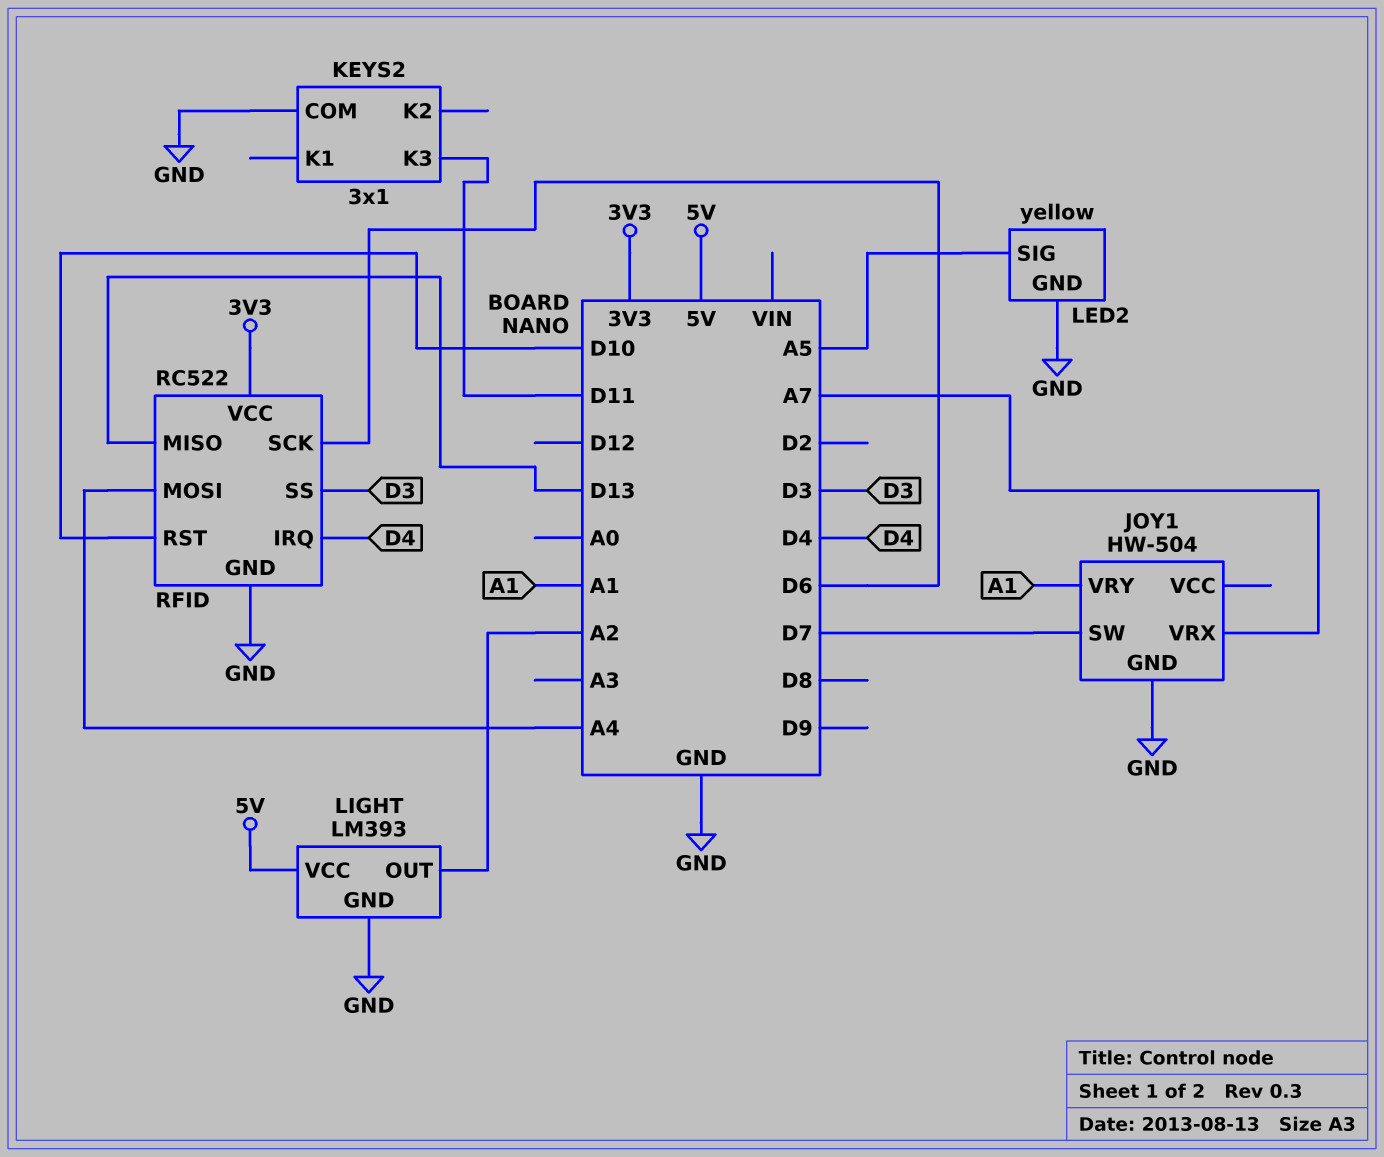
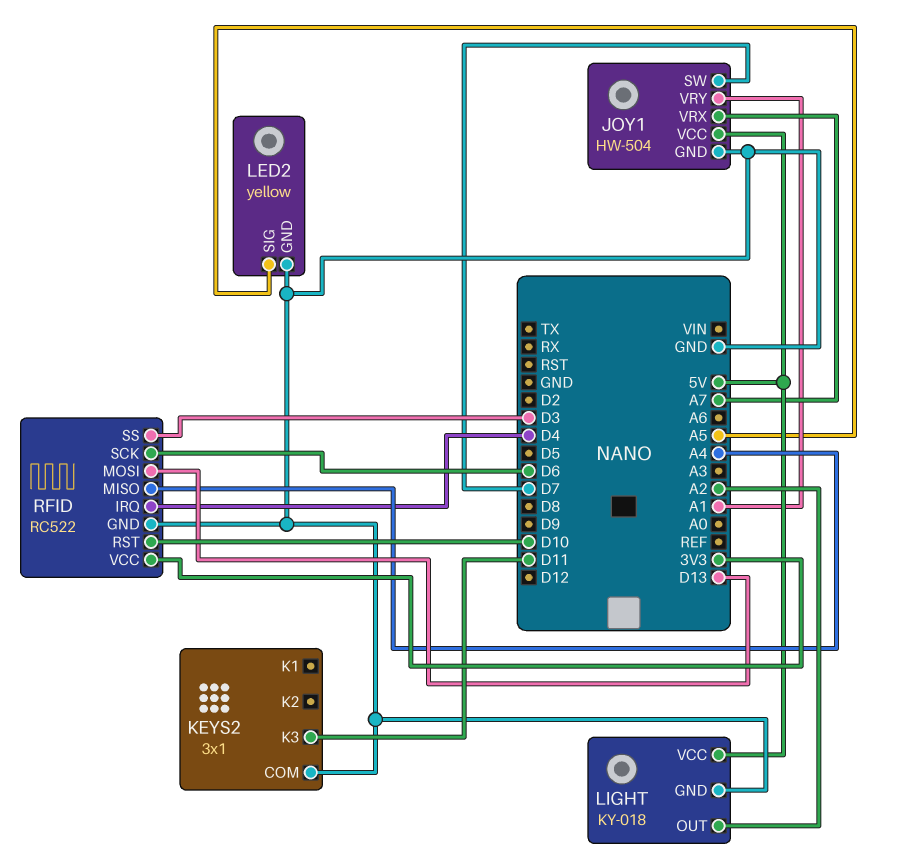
JOY1 pin VCC: none -> 5V
LIGHT: LM393 -> KY-018
RFID pin MISO: D13 -> A4
RFID pin MOSI: A4 -> D13

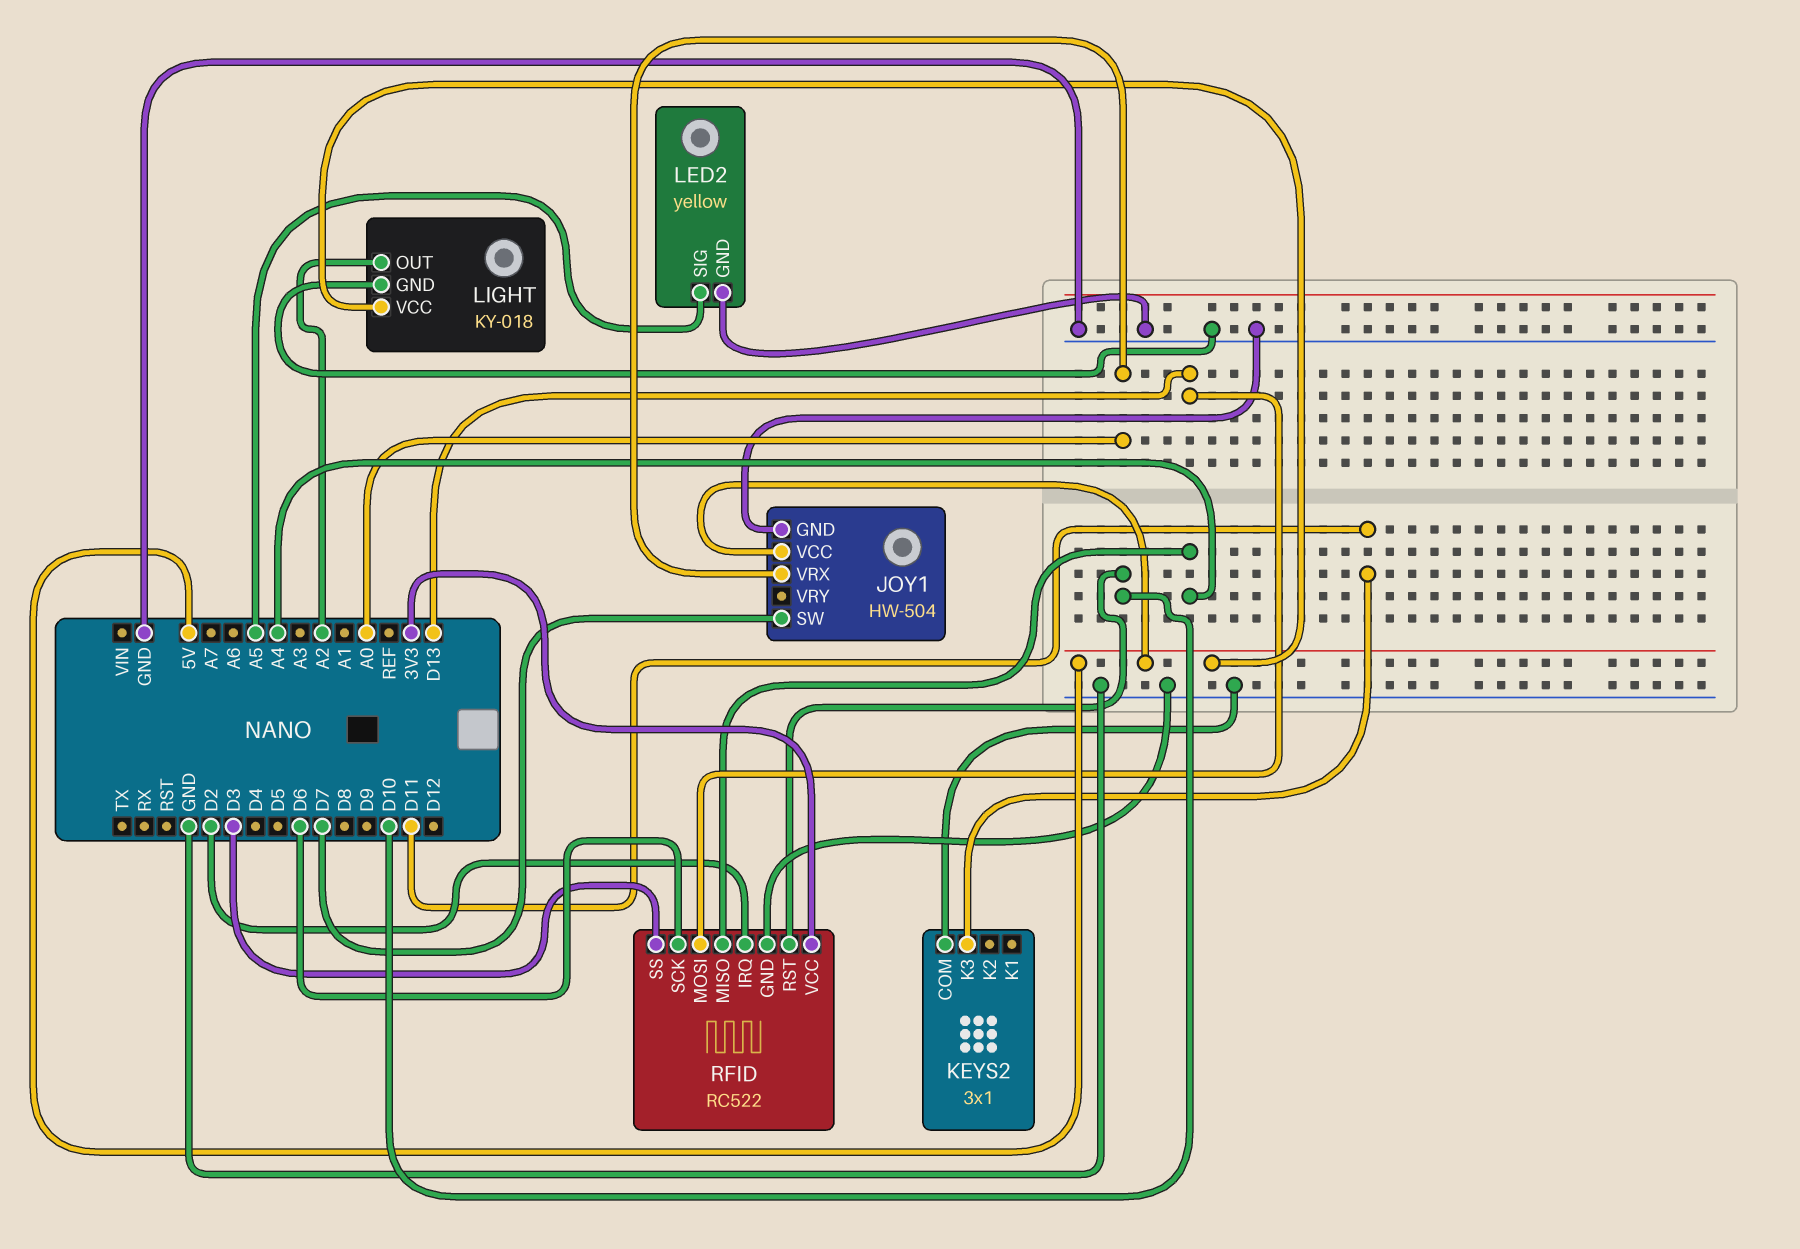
JOY1 pin VRX: A7 -> A0
JOY1 pin VRY: A1 -> none
RFID pin IRQ: D4 -> D2

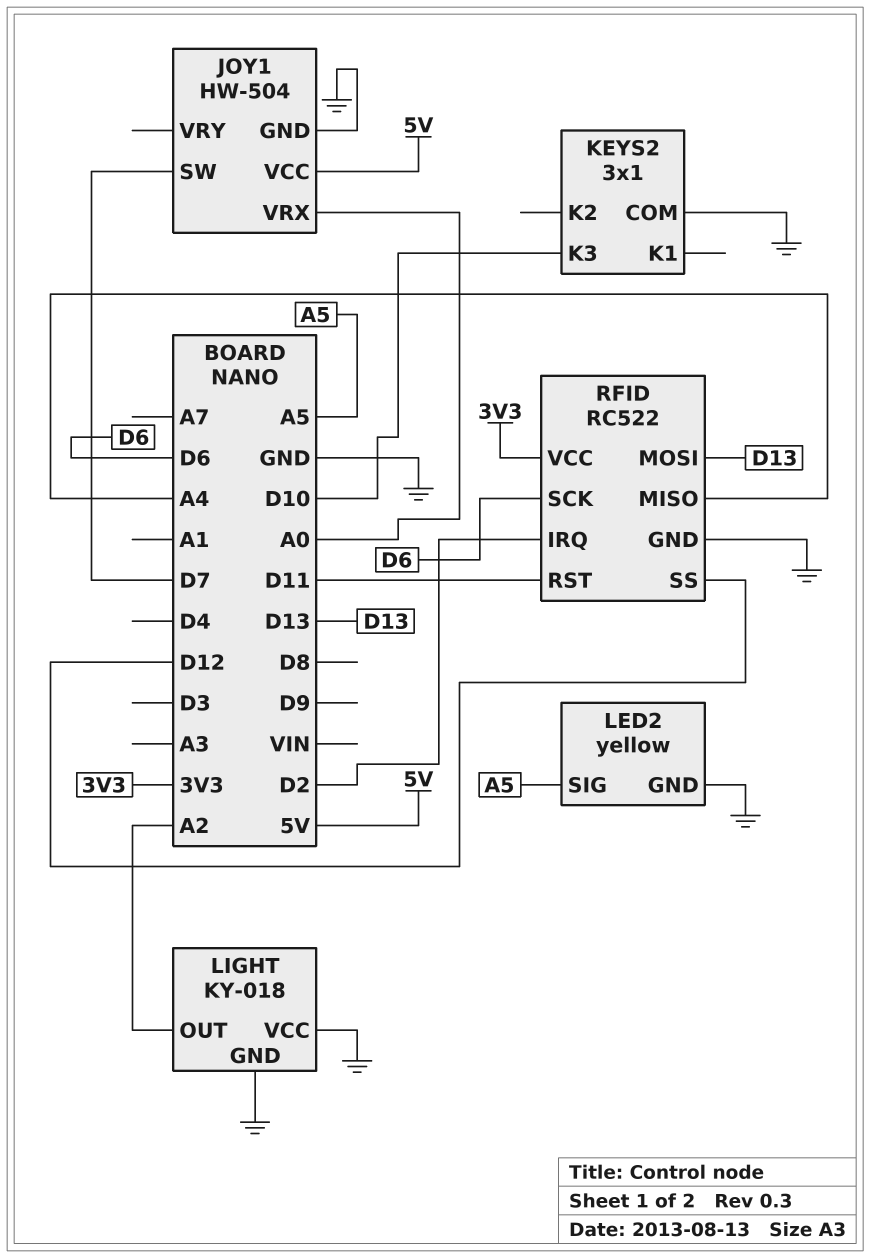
KEYS2 pin K3: D11 -> D10
LIGHT pin VCC: 5V -> GND
RFID pin RST: D10 -> D11
RFID pin SS: D3 -> D12

